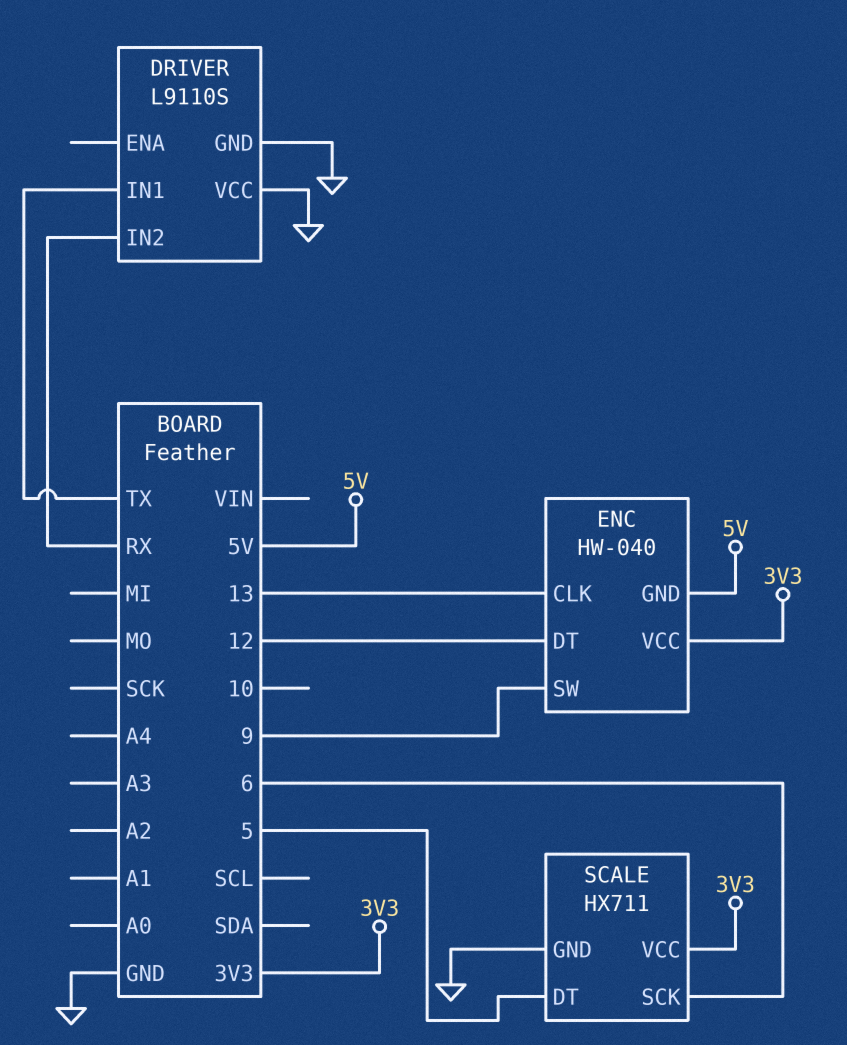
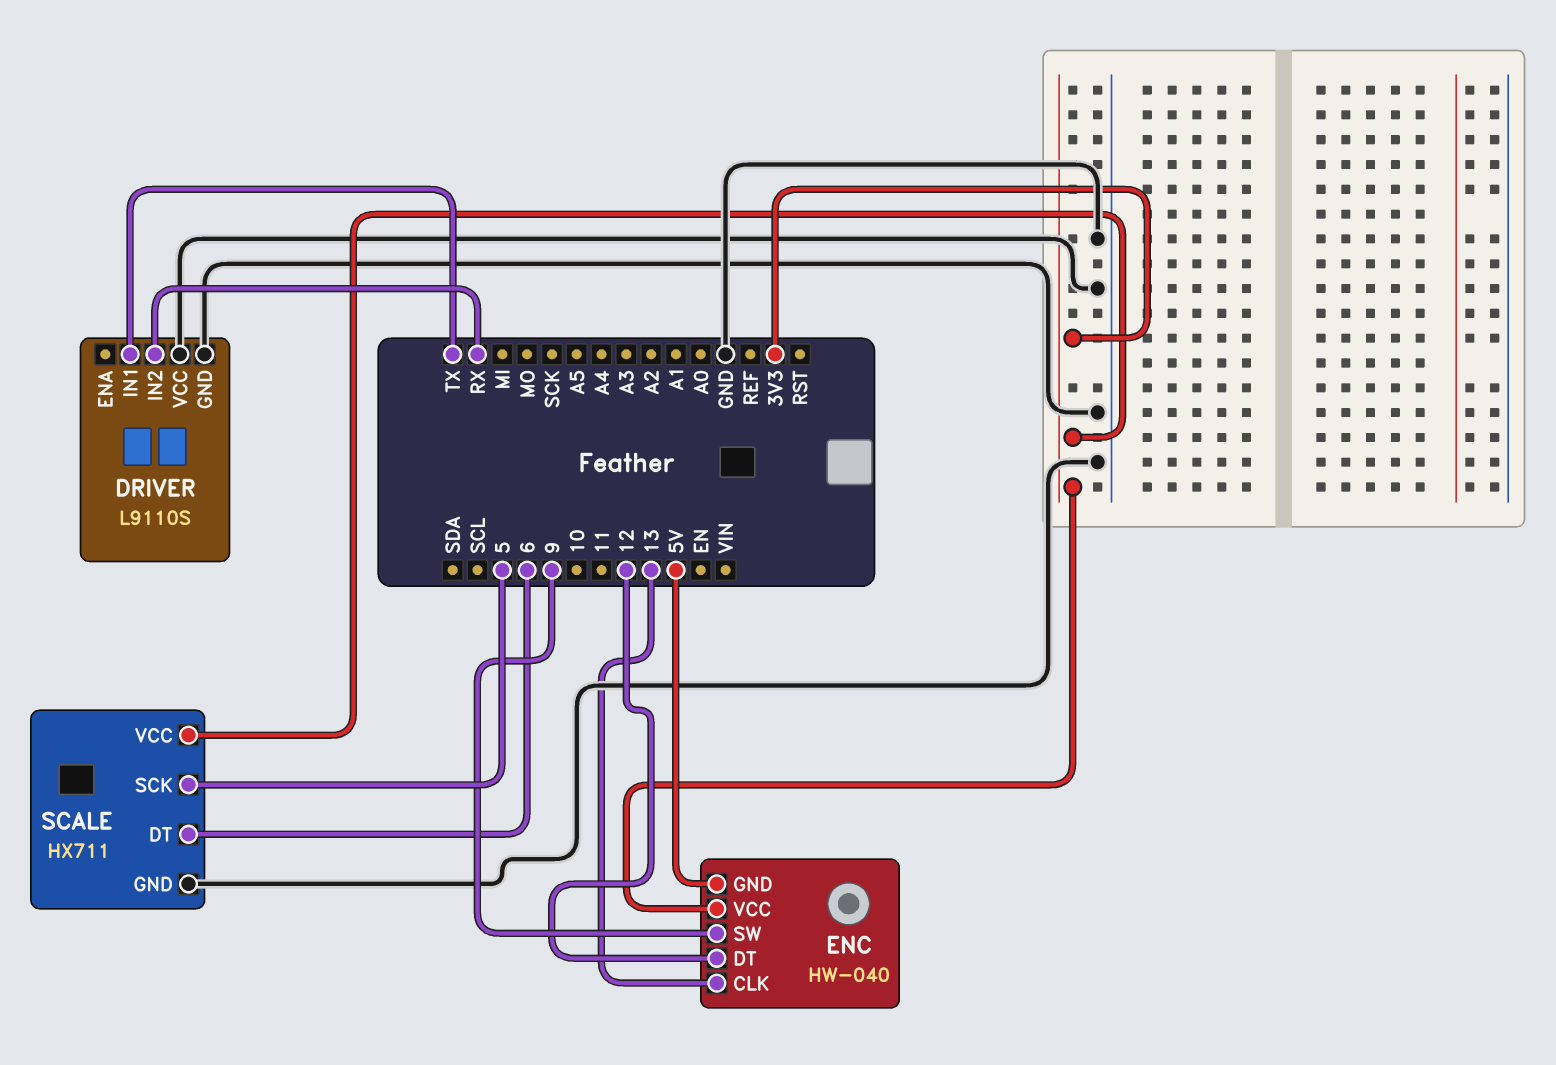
SCALE pin DT: 5 -> 6
SCALE pin SCK: 6 -> 5

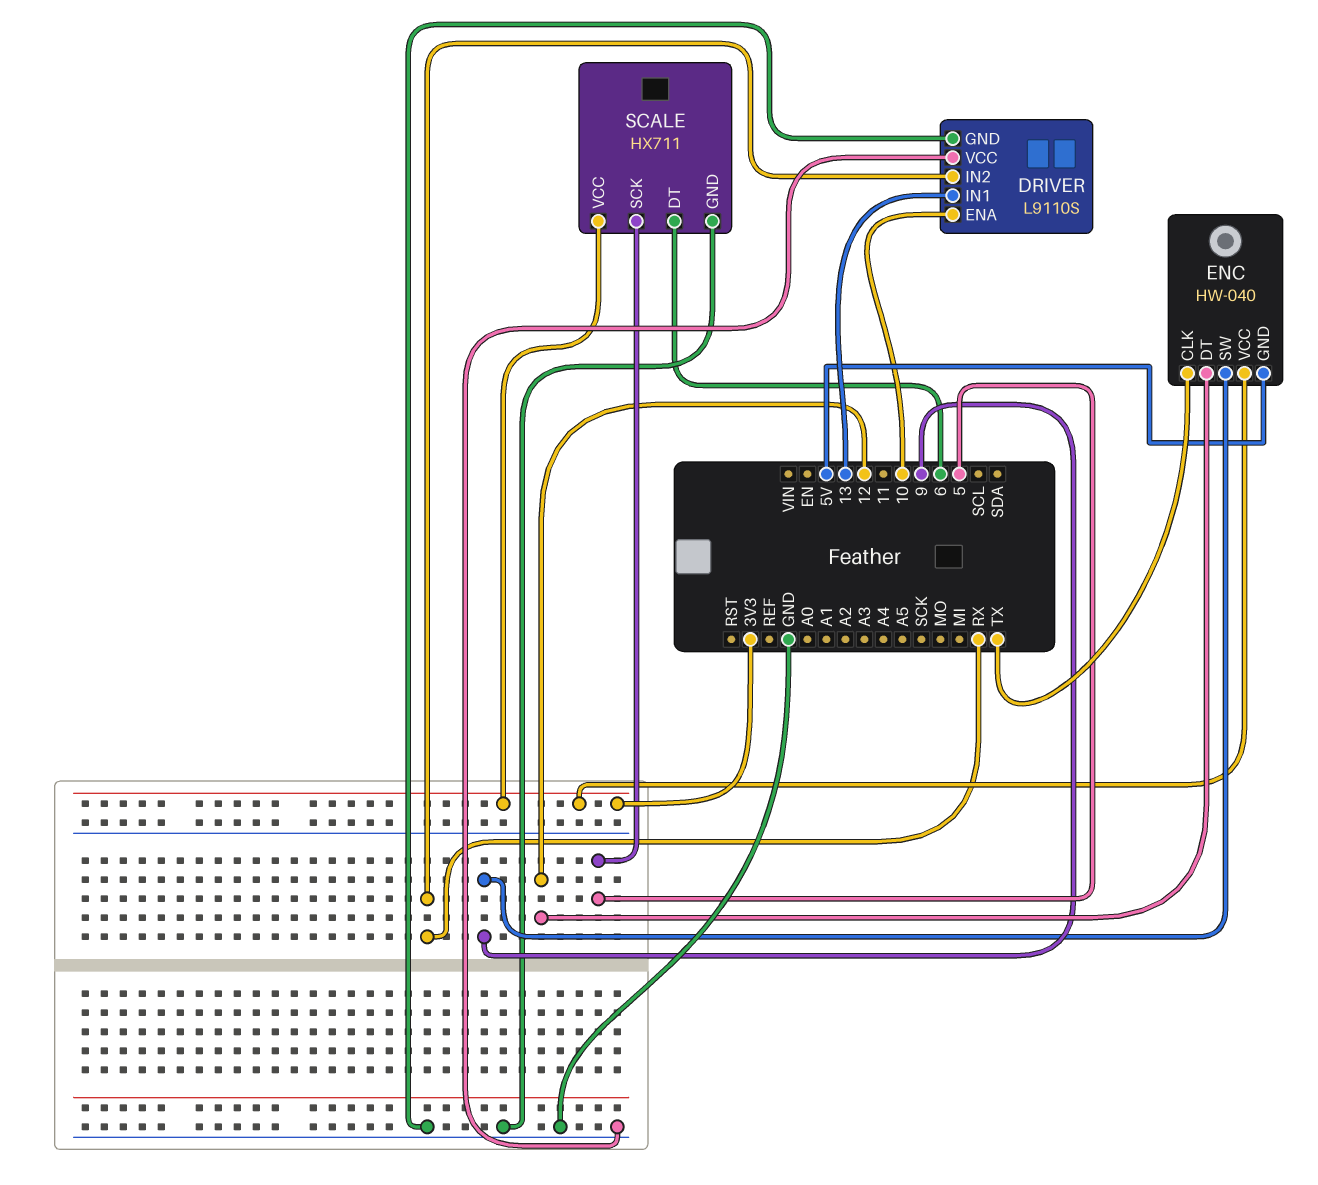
DRIVER pin ENA: none -> 10
DRIVER pin IN1: TX -> 13
ENC pin CLK: 13 -> TX

